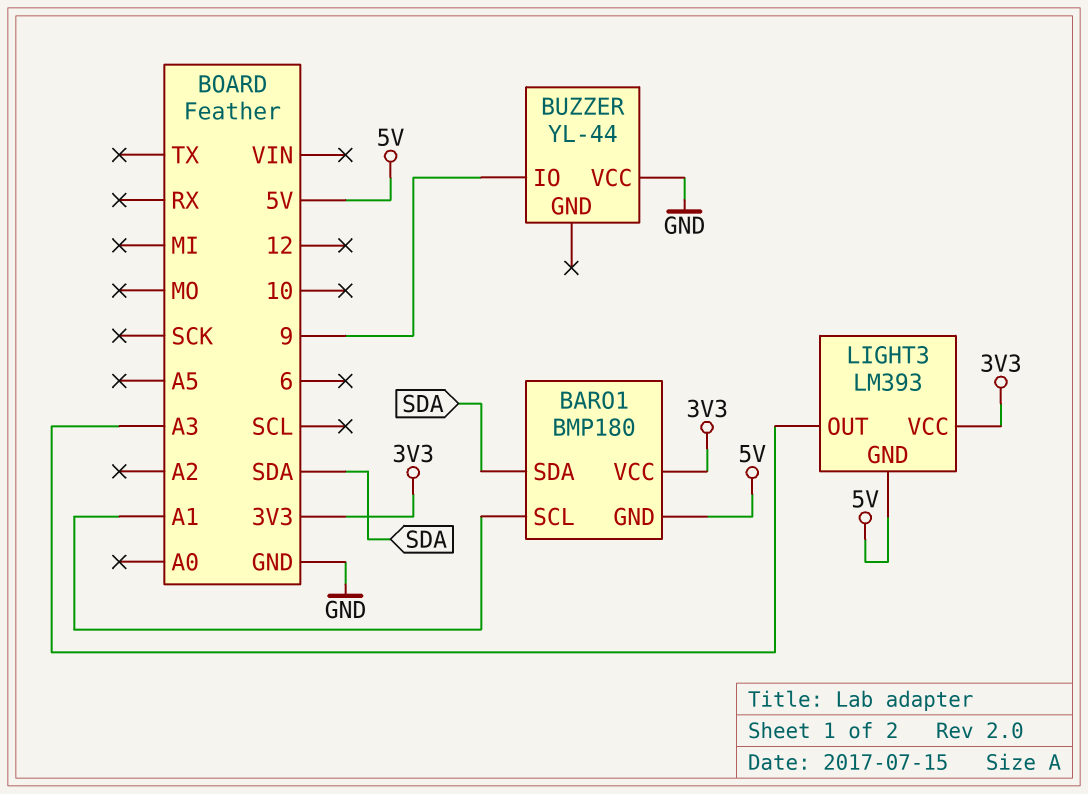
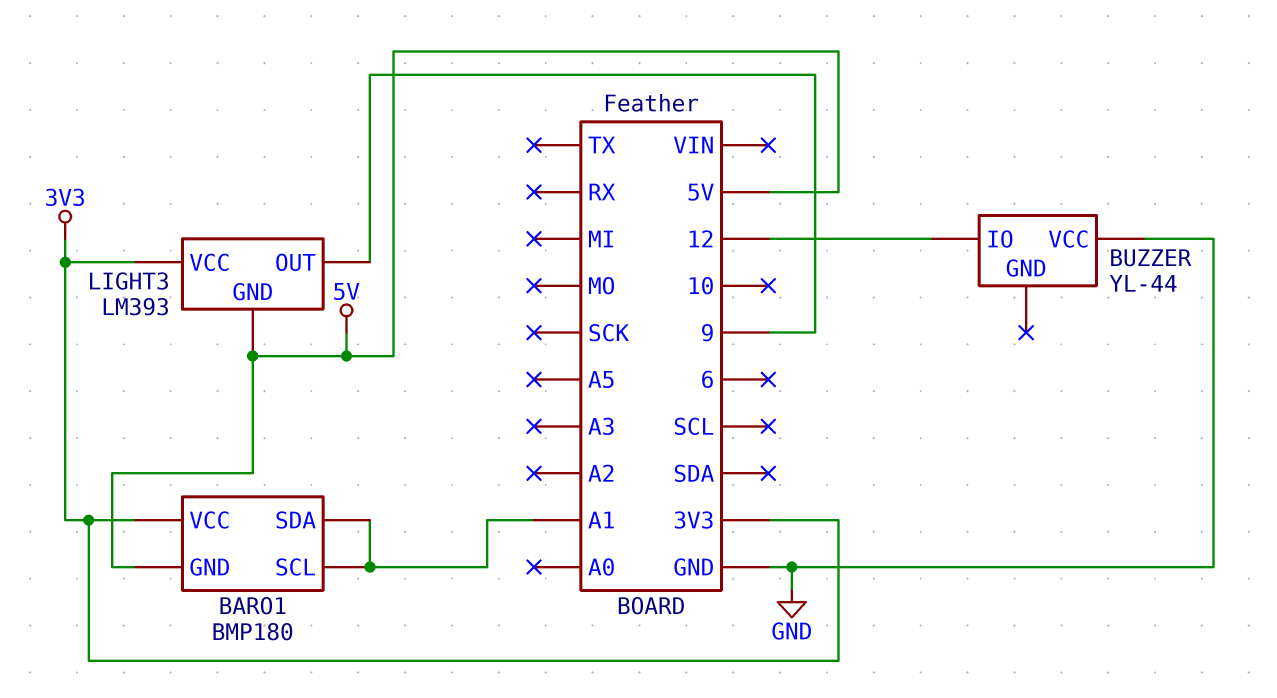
BARO1 pin SDA: SDA -> A1
BUZZER pin IO: 9 -> 12
LIGHT3 pin OUT: A3 -> 9

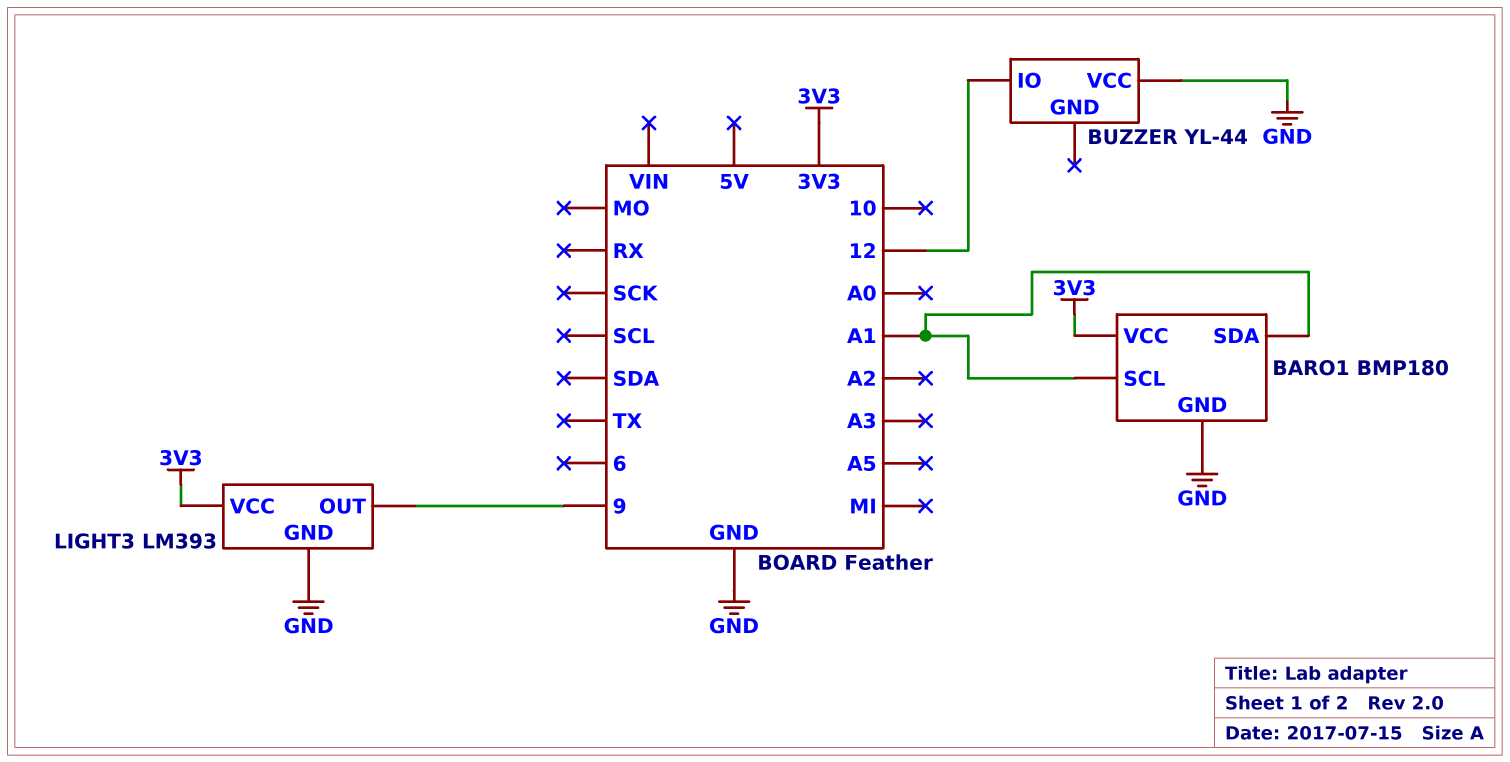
BARO1 pin GND: 5V -> GND
LIGHT3 pin GND: 5V -> GND

